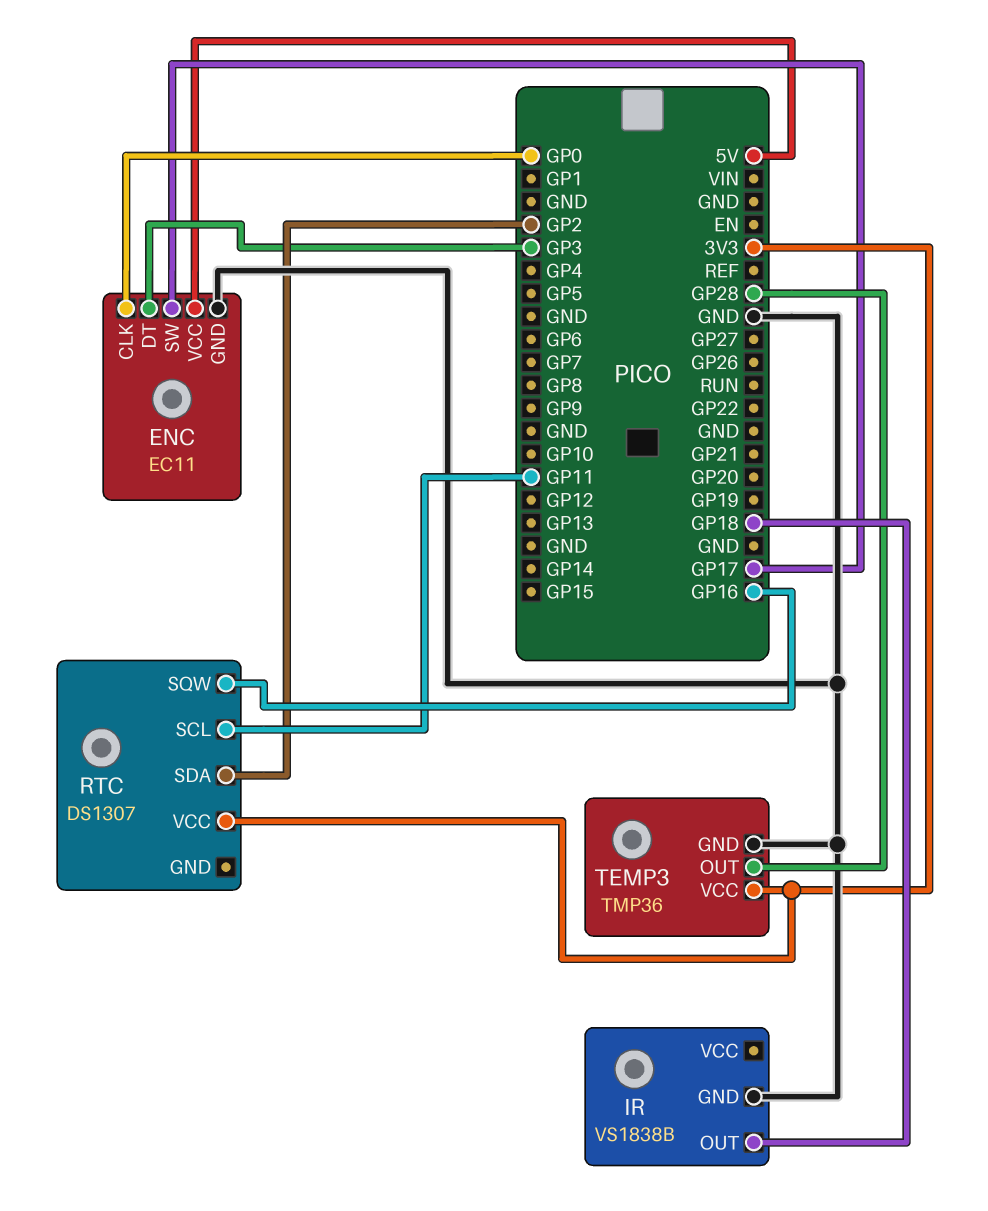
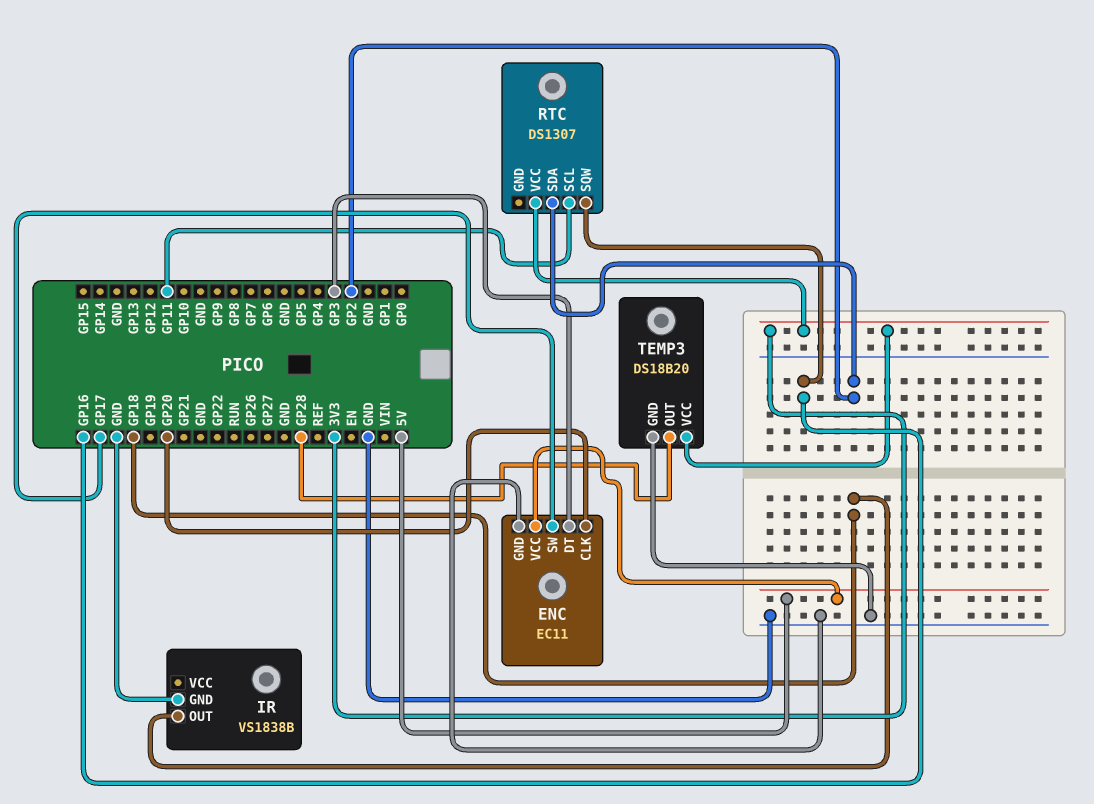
ENC pin CLK: GP0 -> GP20
TEMP3: TMP36 -> DS18B20

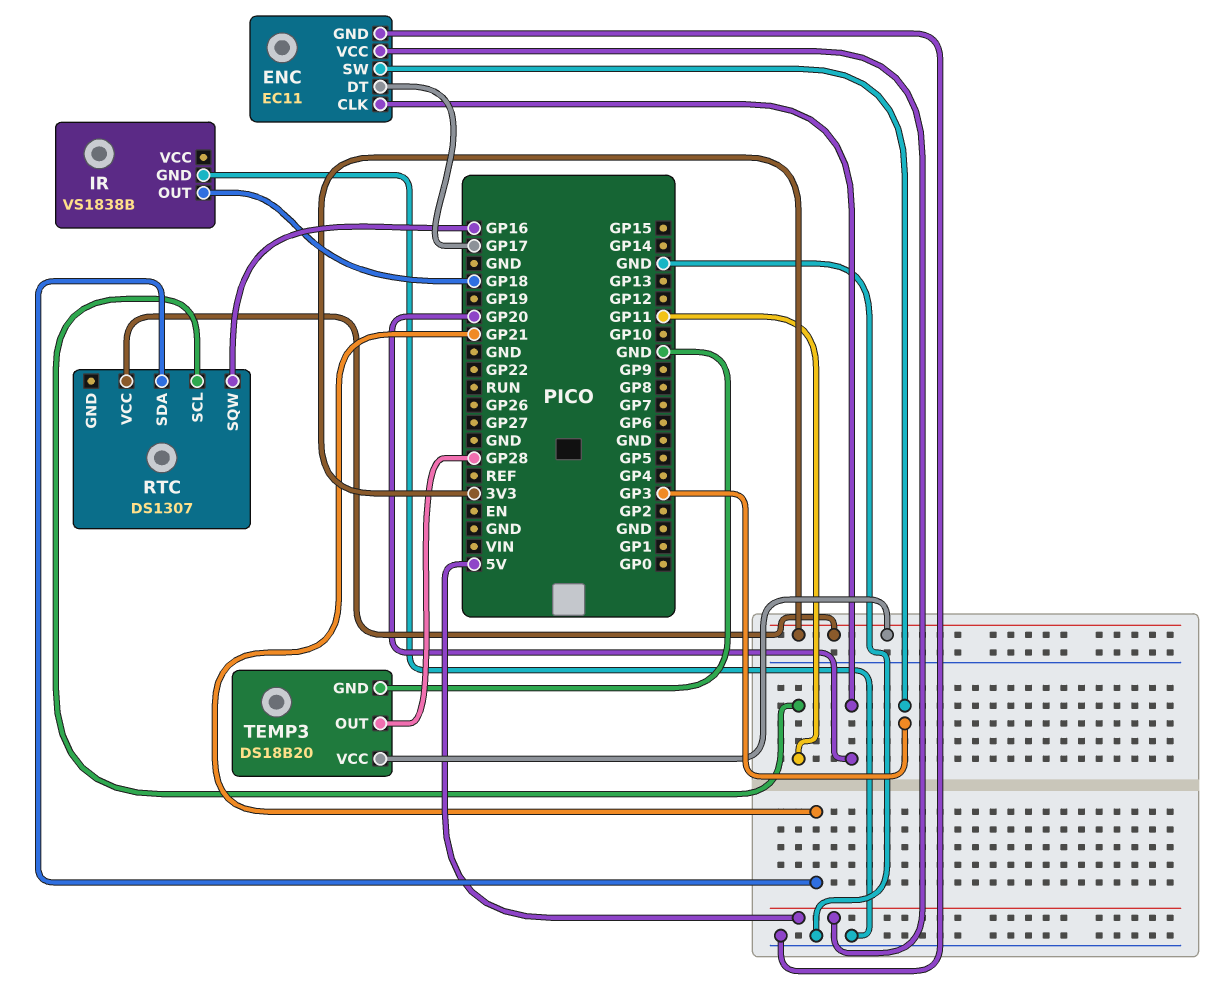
ENC pin DT: GP3 -> GP17
ENC pin SW: GP17 -> GP3
RTC pin SDA: GP2 -> GP21

